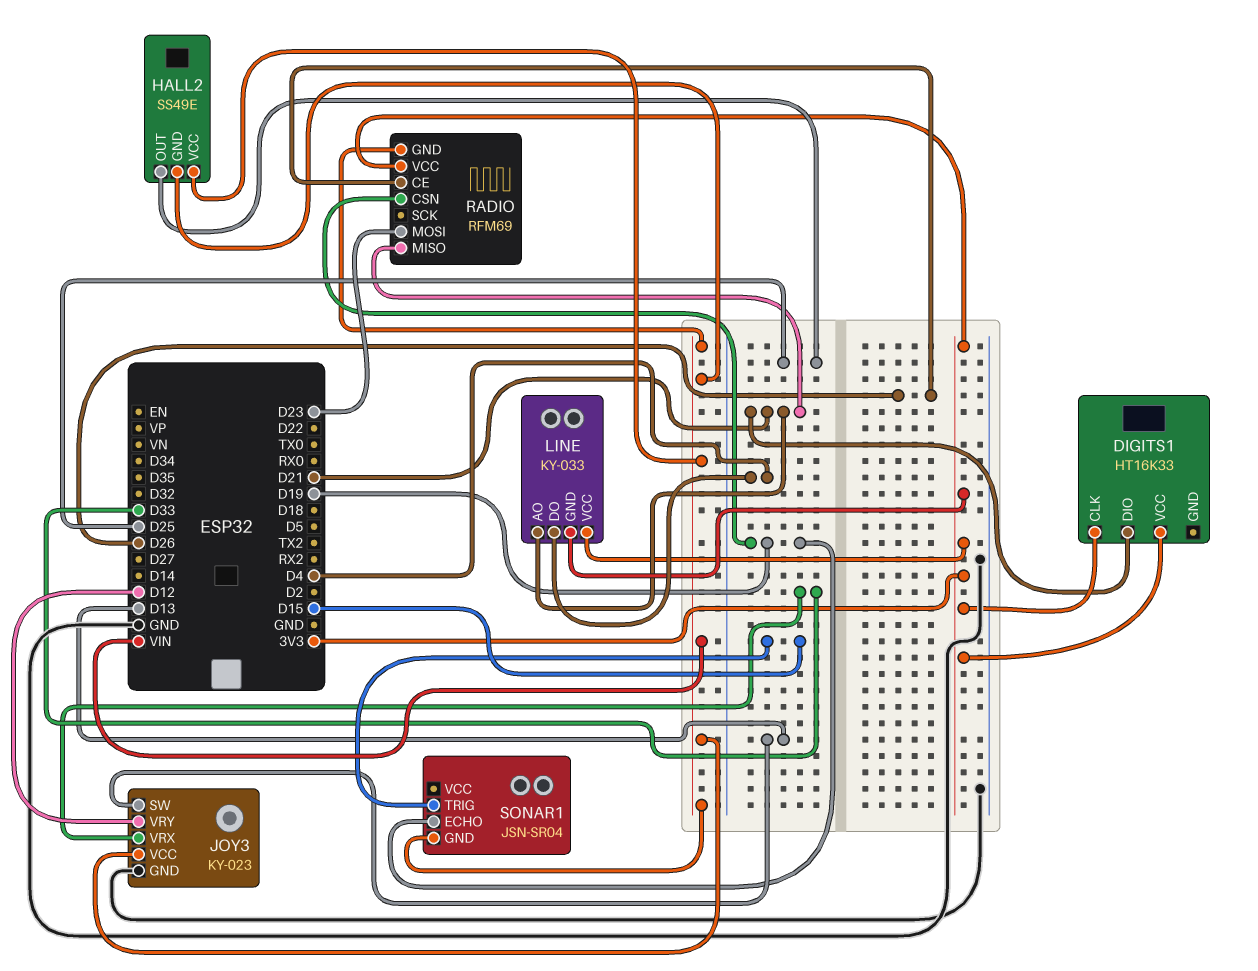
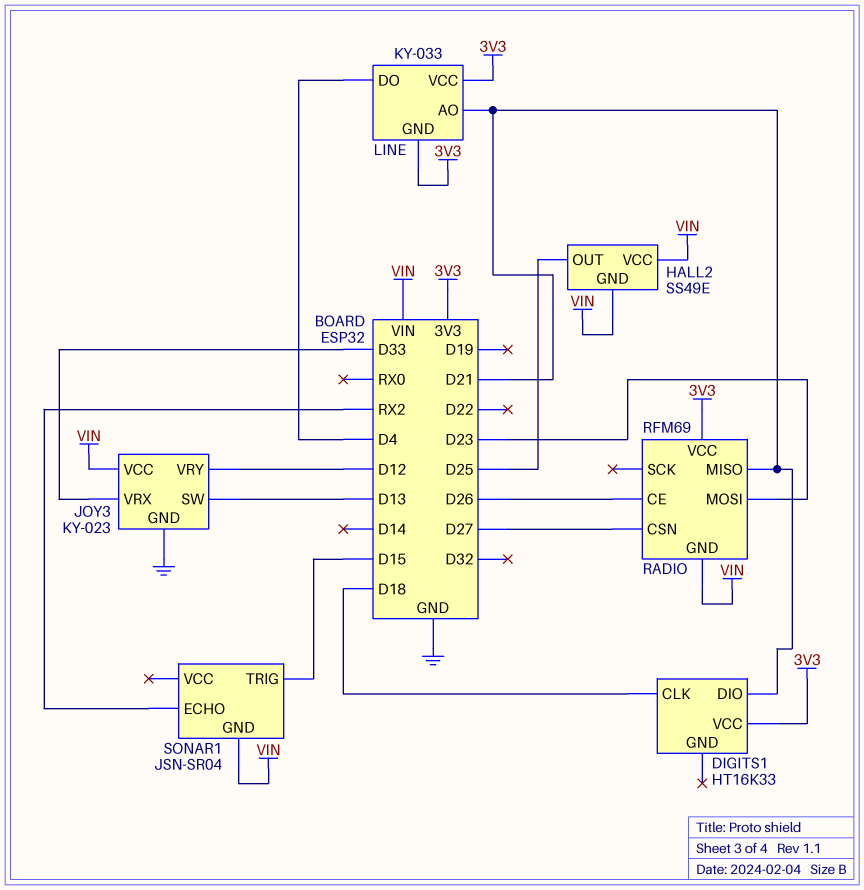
DIGITS1 pin CLK: 3V3 -> D18
RADIO pin CSN: D19 -> D27
SONAR1 pin ECHO: D19 -> RX2

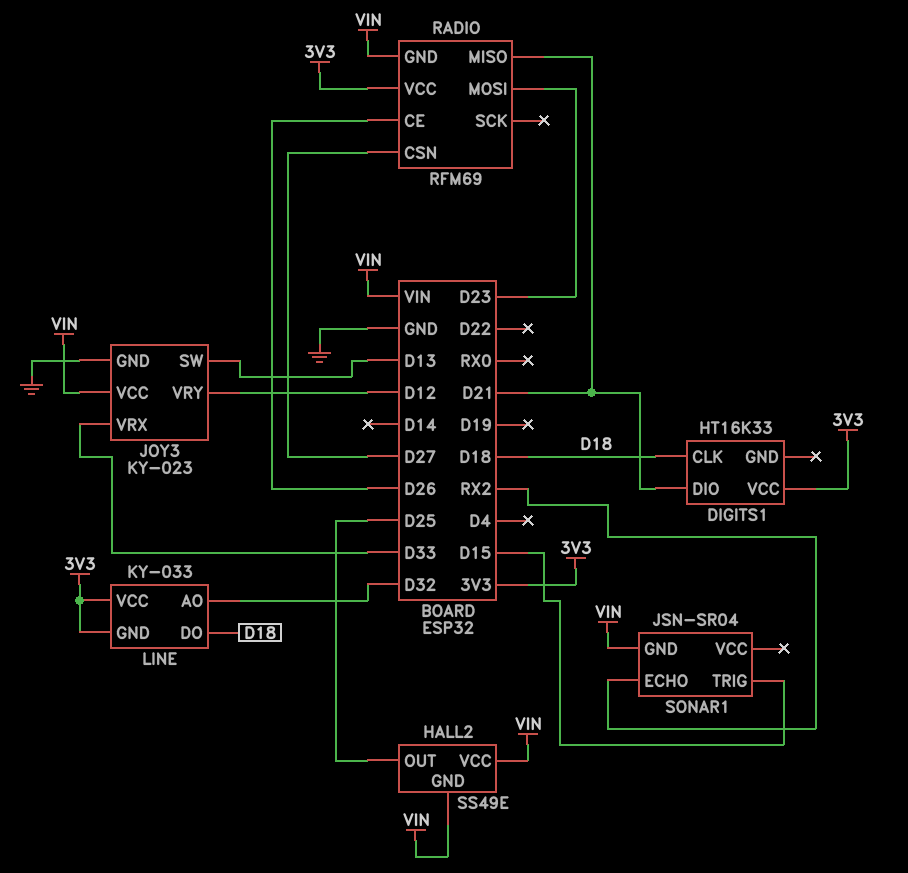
LINE pin AO: D21 -> D32
LINE pin DO: D4 -> D18

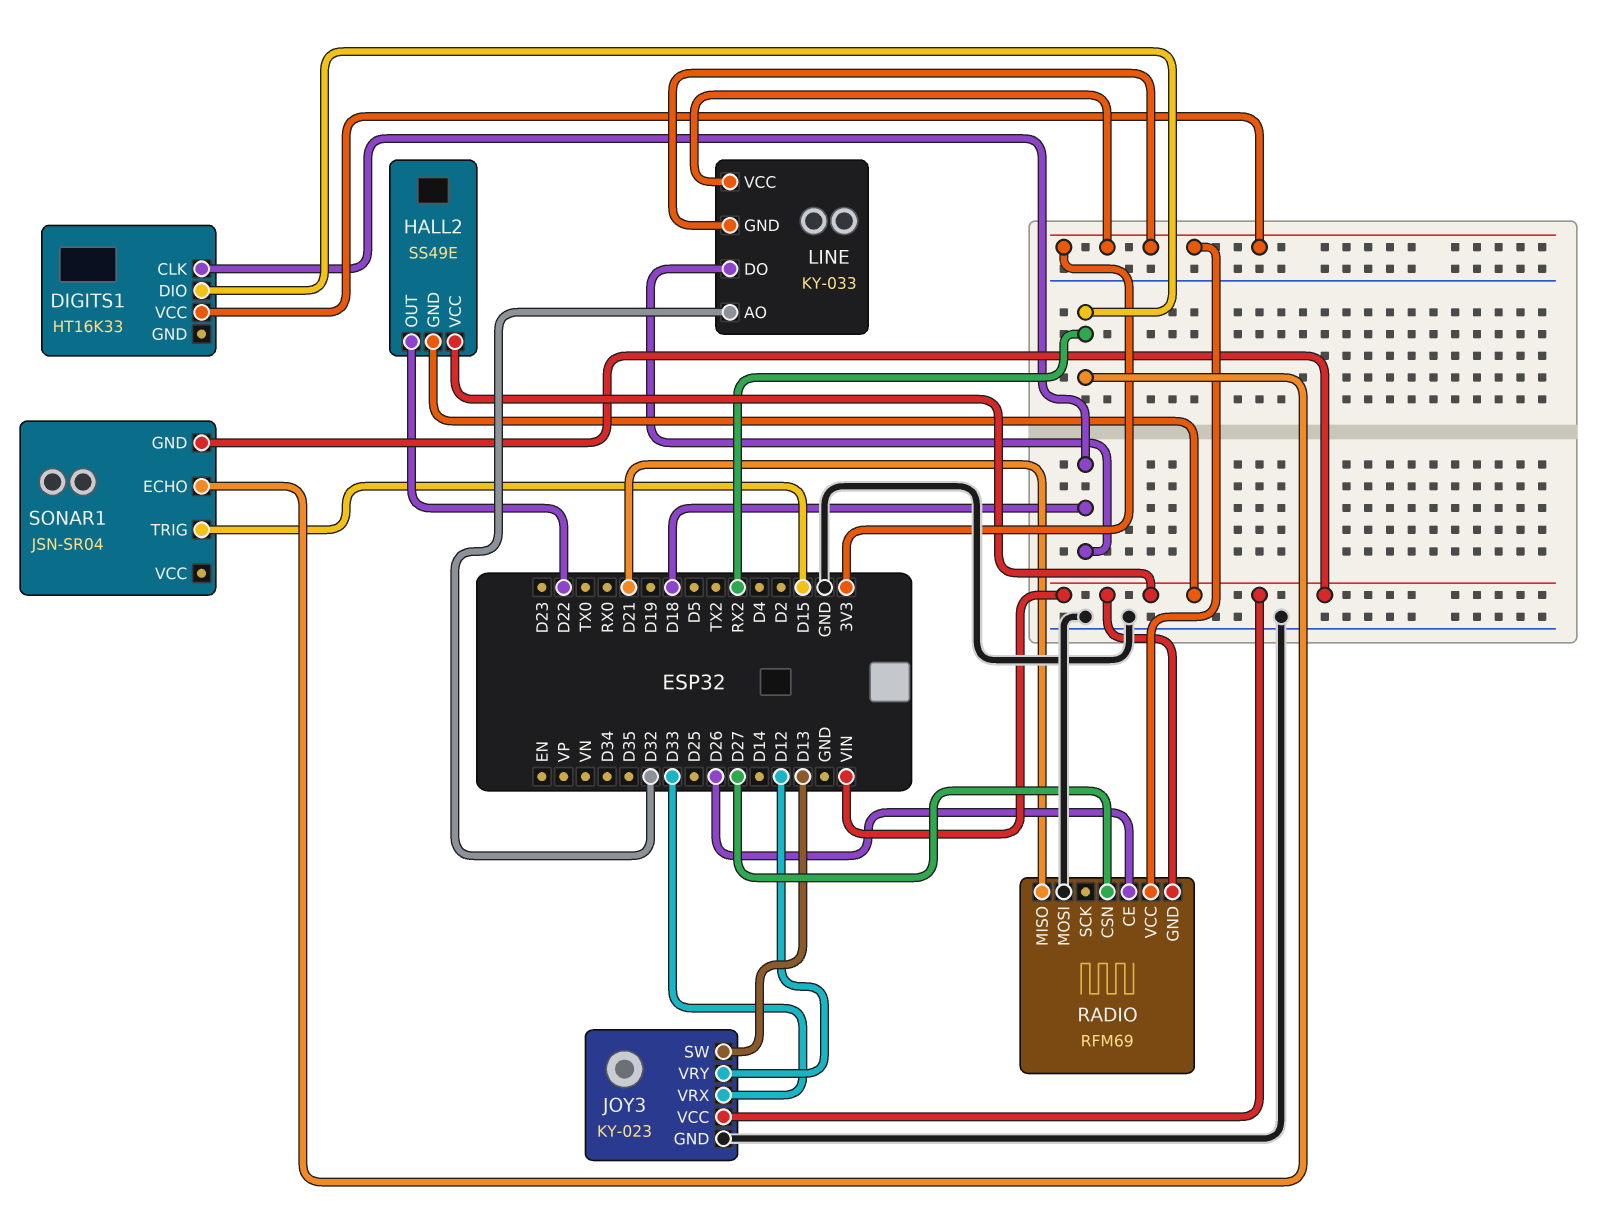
DIGITS1 pin DIO: D21 -> RX2
HALL2 pin OUT: D25 -> D22
RADIO pin MOSI: D23 -> GND

